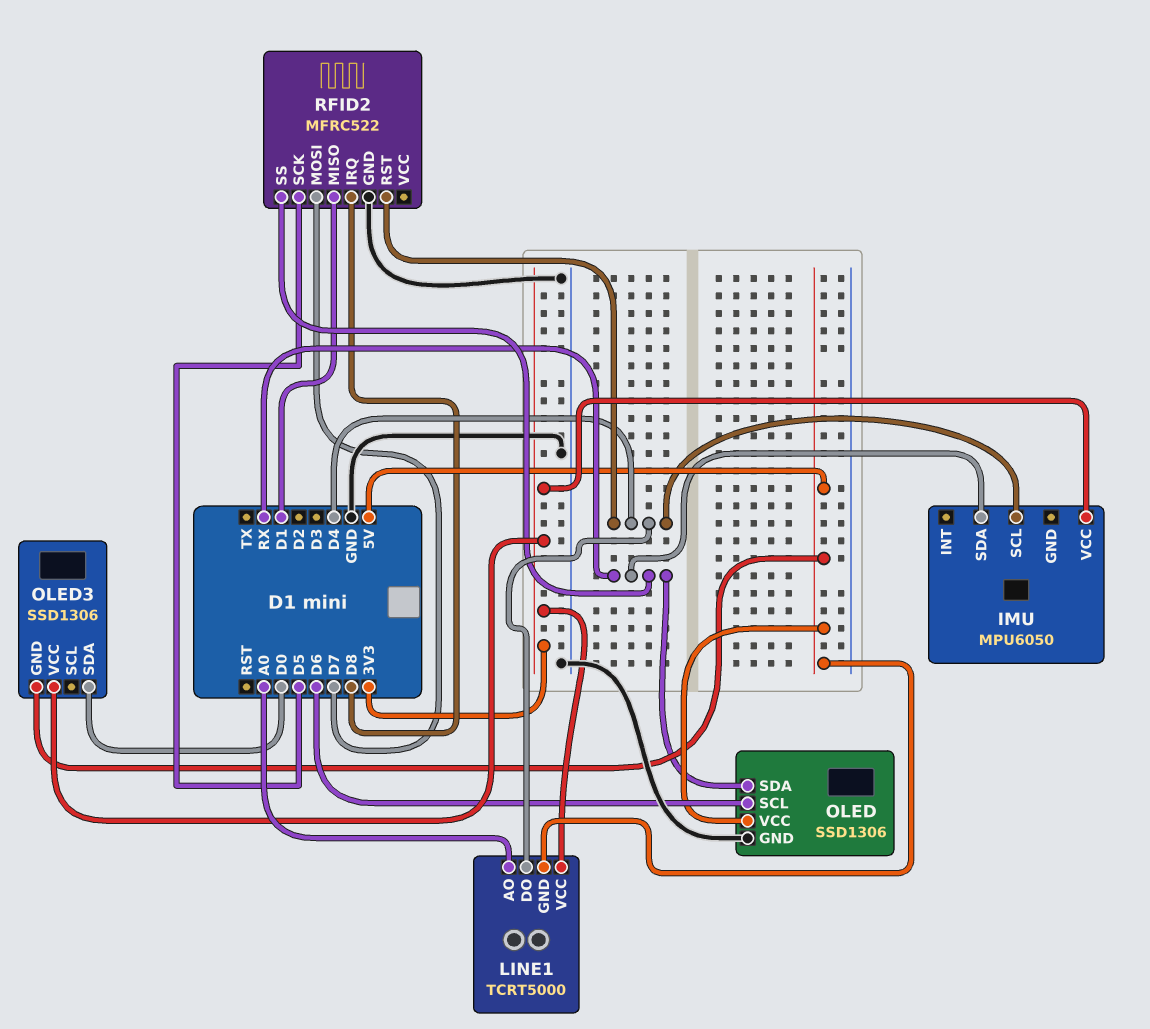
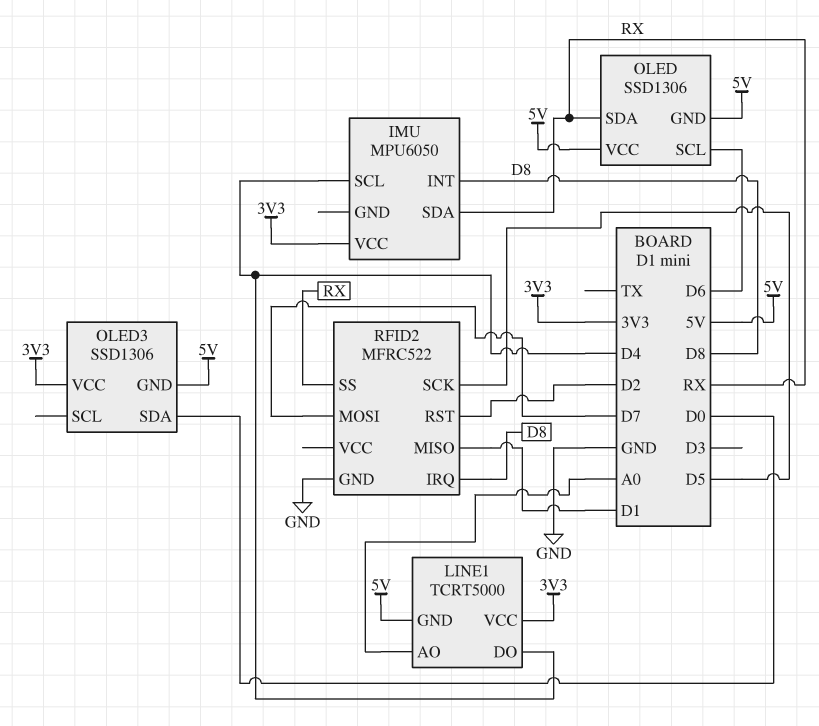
IMU pin INT: none -> D8
OLED pin GND: GND -> 5V
RFID2 pin RST: D4 -> D2

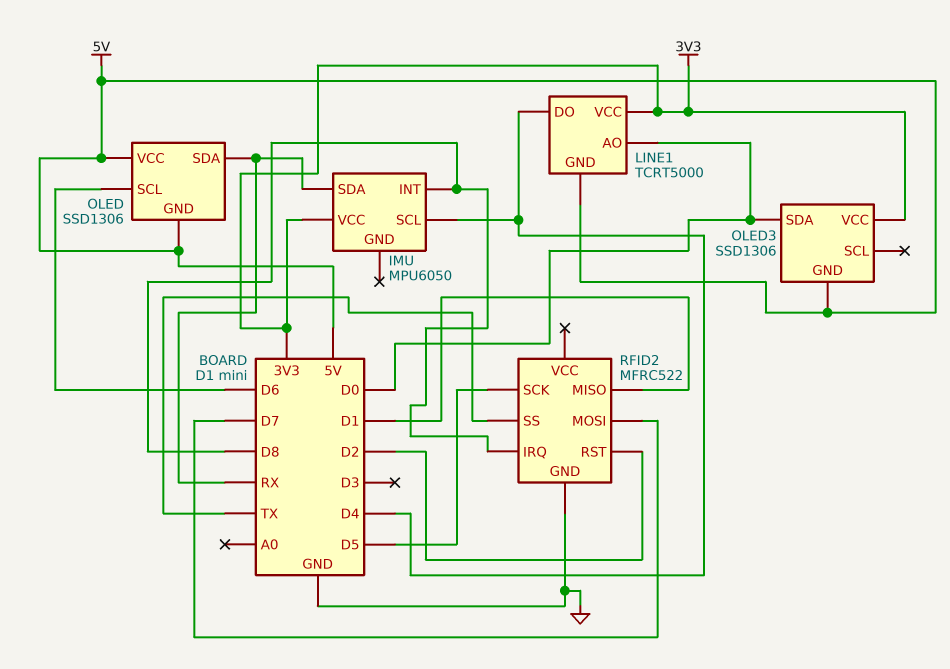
LINE1 pin AO: A0 -> D0
RFID2 pin SS: RX -> TX

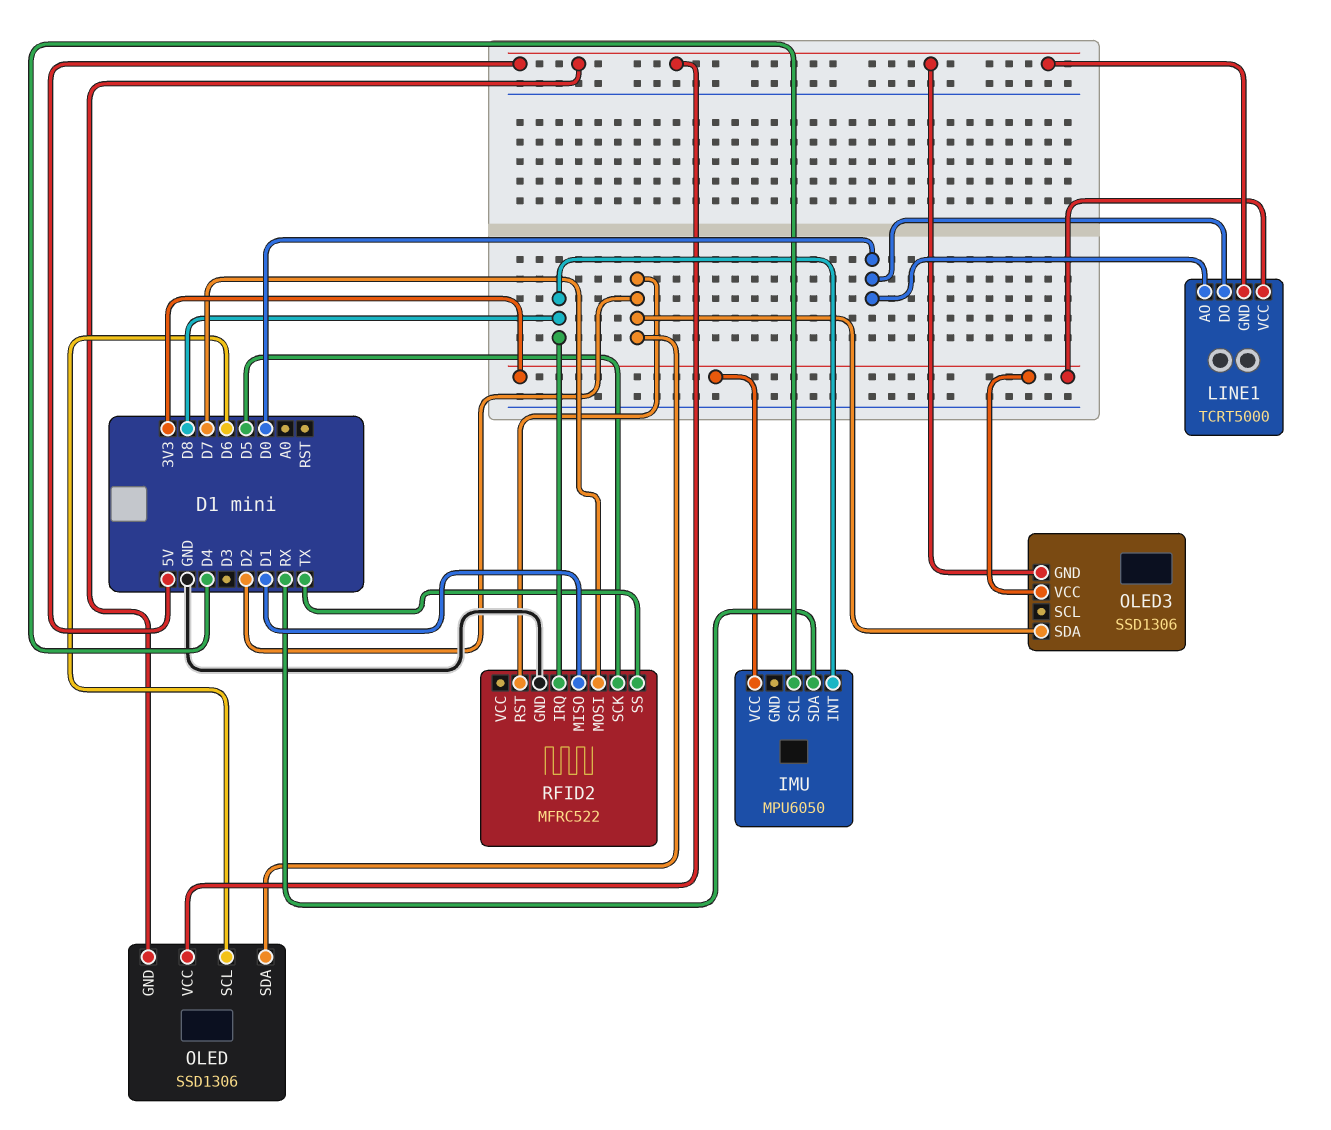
LINE1 pin DO: D4 -> D0
OLED pin SDA: RX -> D2
OLED3 pin SDA: D0 -> D2

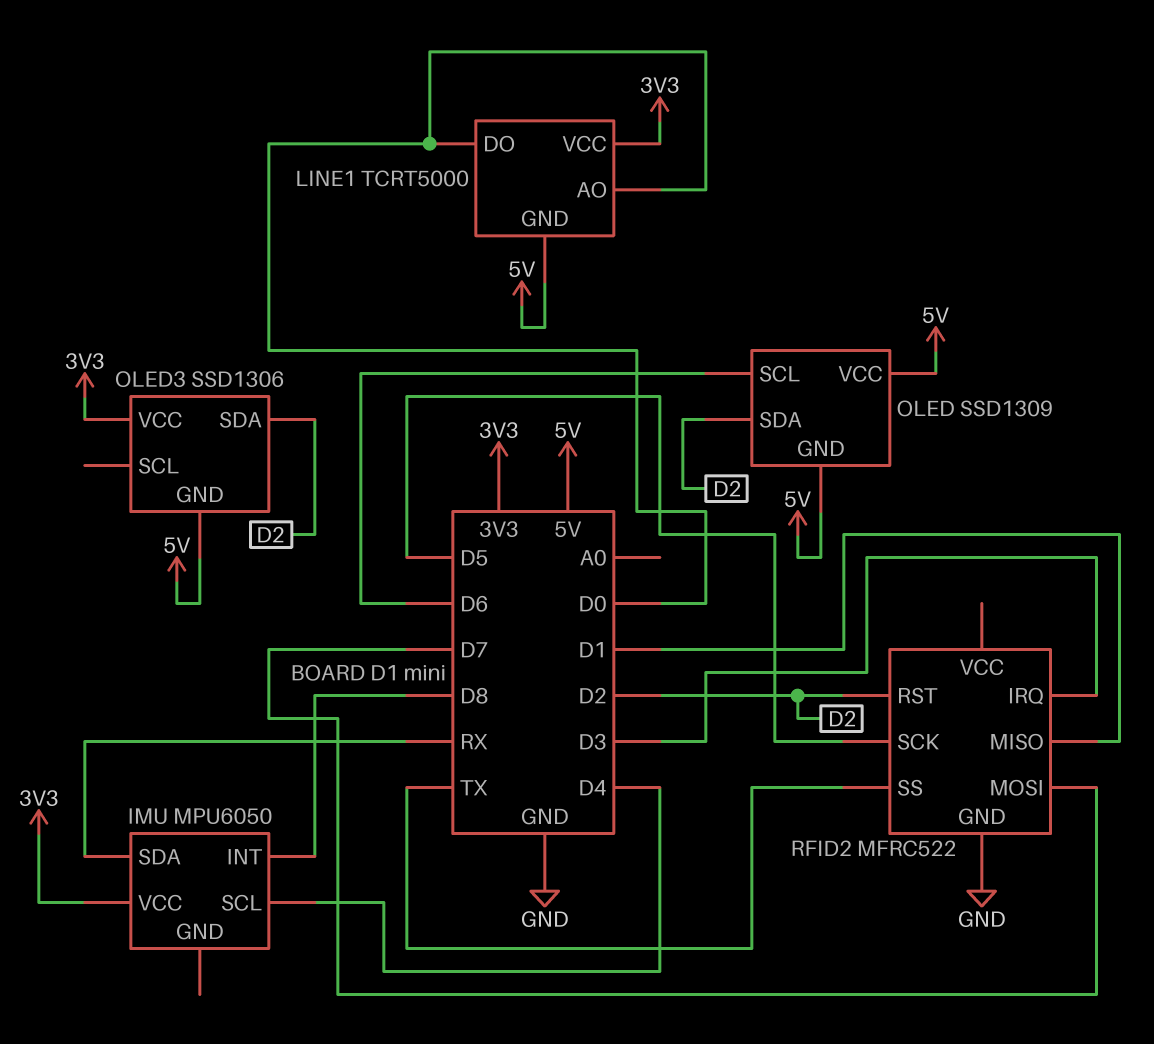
OLED: SSD1306 -> SSD1309
RFID2 pin IRQ: D8 -> D3

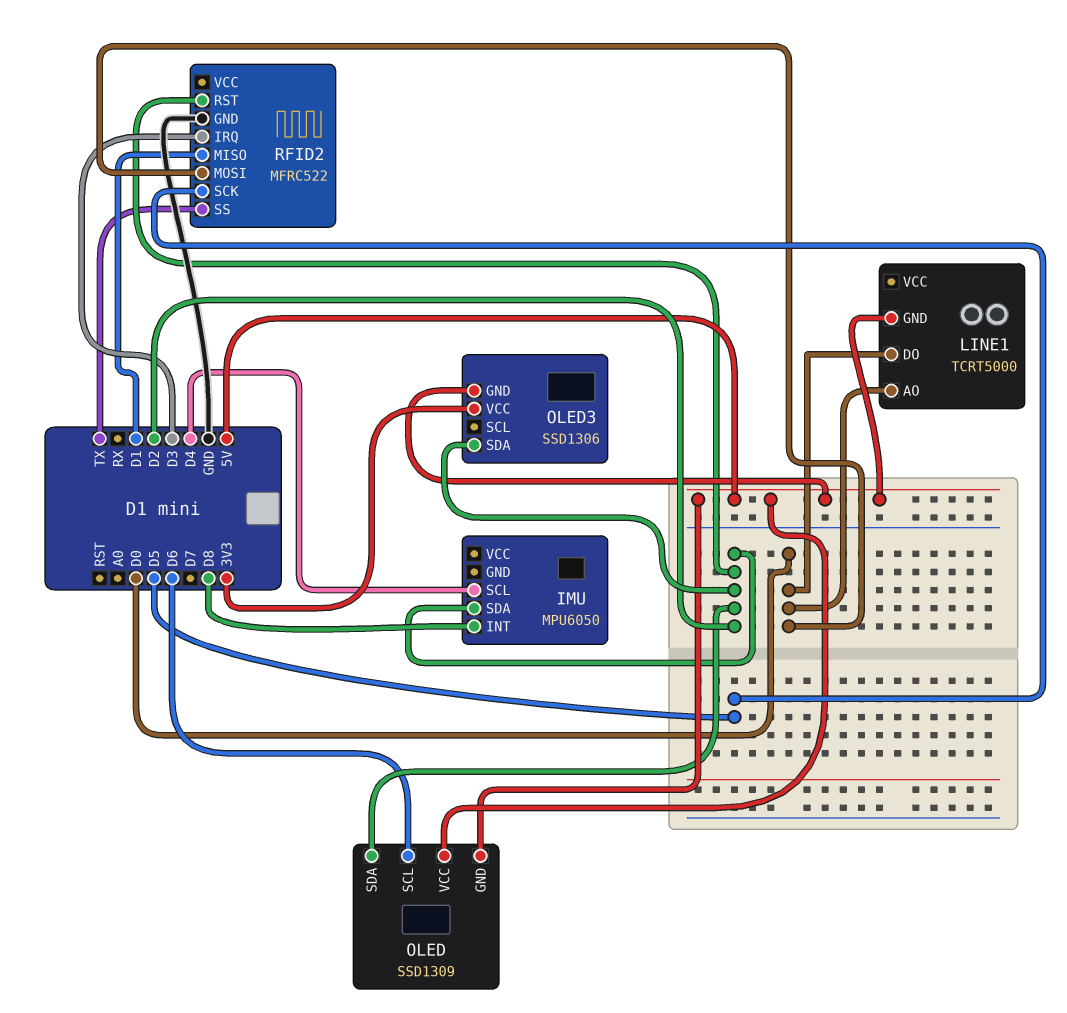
IMU pin SDA: RX -> D2
IMU pin VCC: 3V3 -> none
LINE1 pin VCC: 3V3 -> none
RFID2 pin MOSI: D7 -> D0

